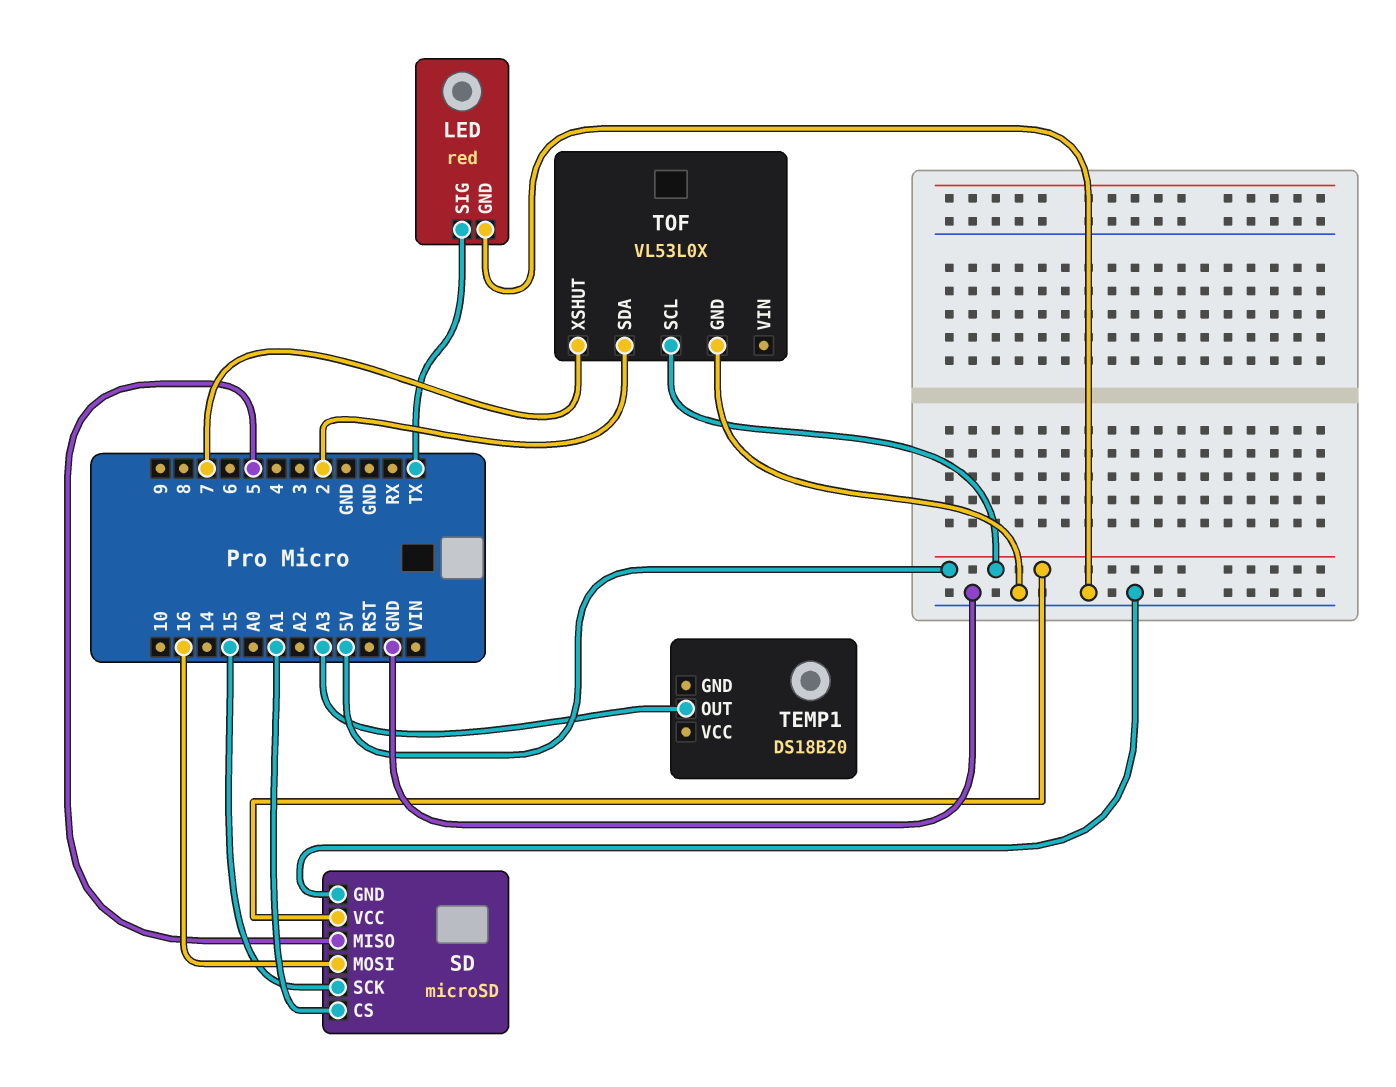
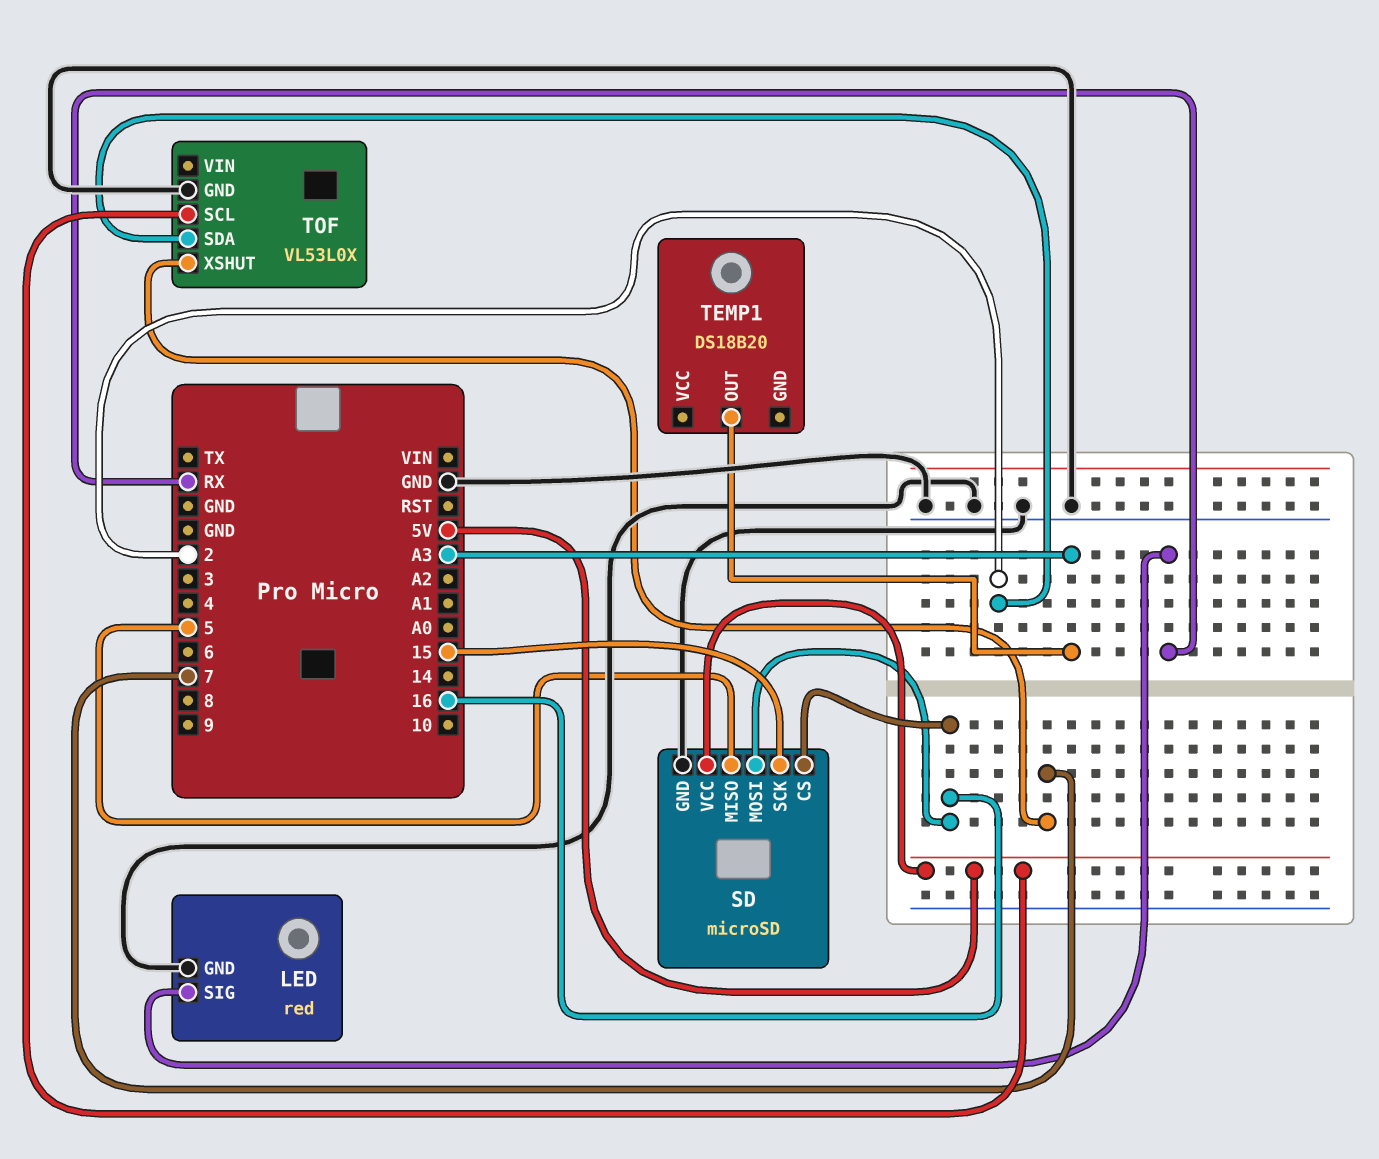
LED pin SIG: TX -> RX
SD pin CS: A1 -> 16

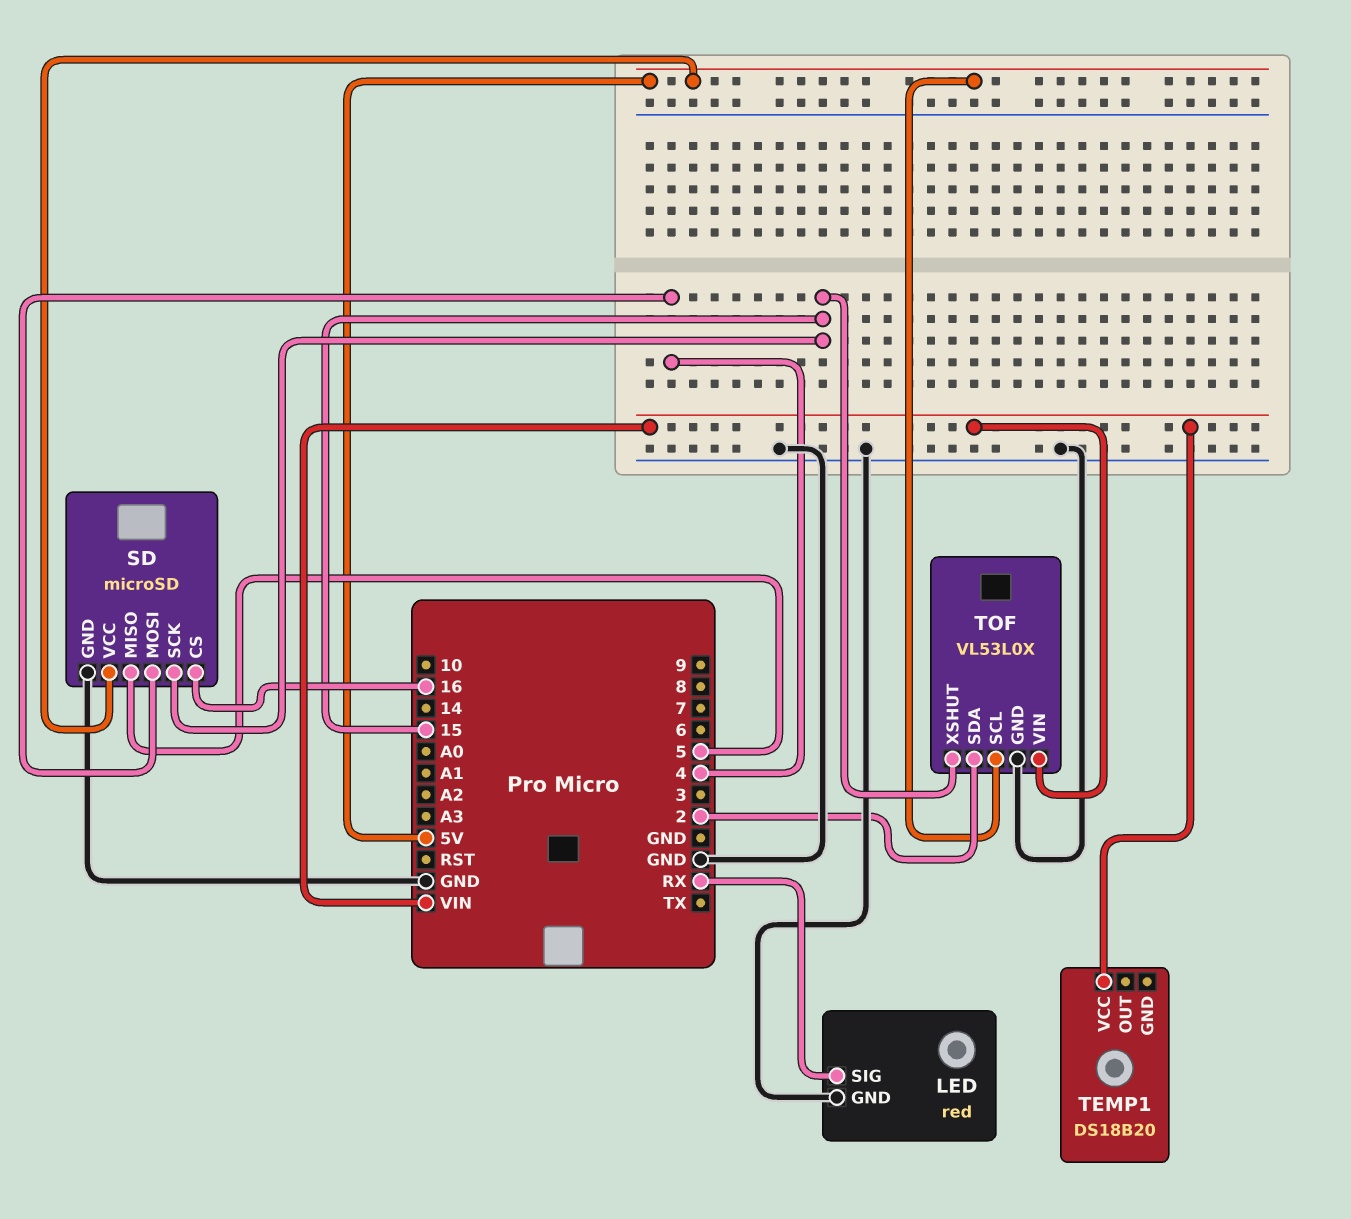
SD pin MOSI: 16 -> 4
TEMP1 pin OUT: A3 -> none
TEMP1 pin VCC: none -> VIN
TOF pin VIN: none -> VIN
TOF pin XSHUT: 7 -> 15

